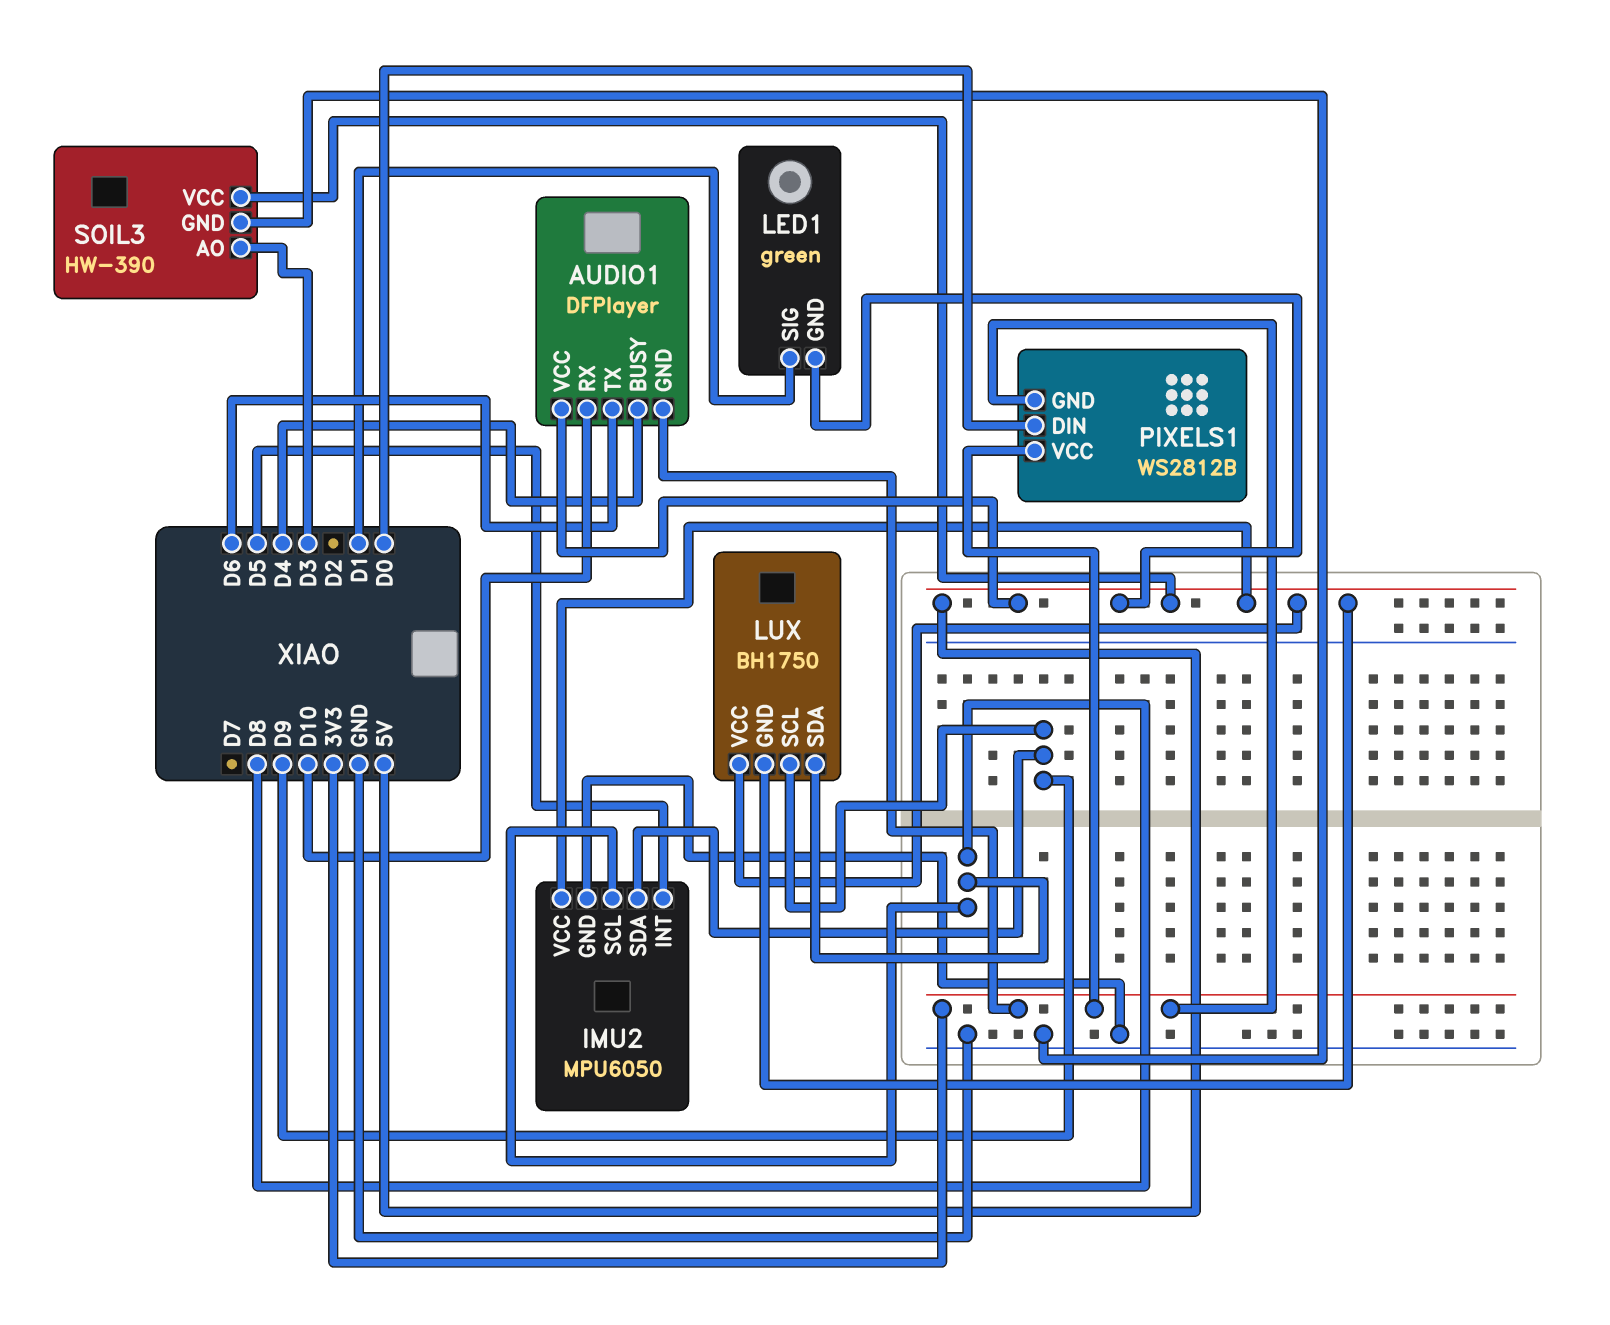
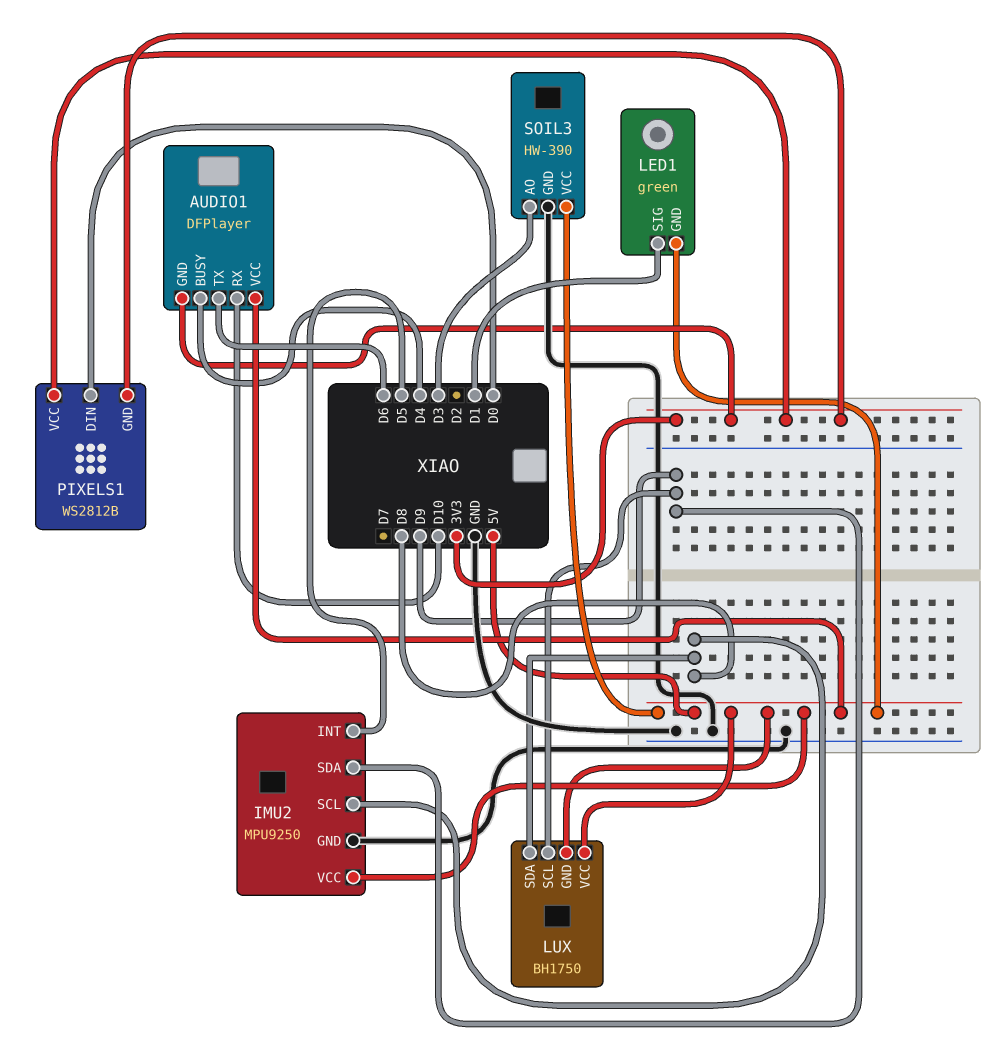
IMU2: MPU6050 -> MPU9250

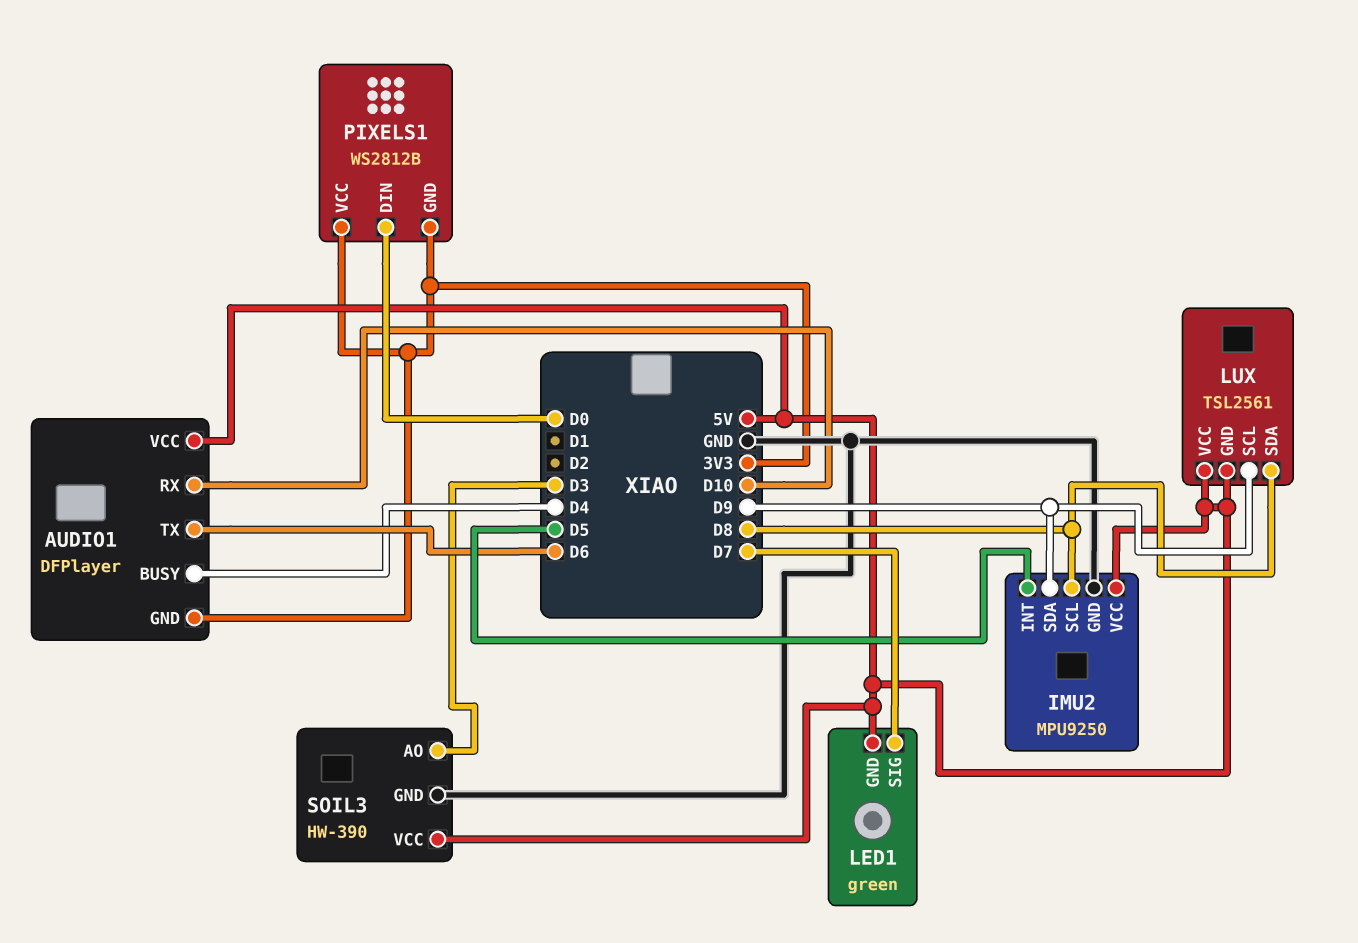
LED1 pin SIG: D1 -> D7
LUX: BH1750 -> TSL2561

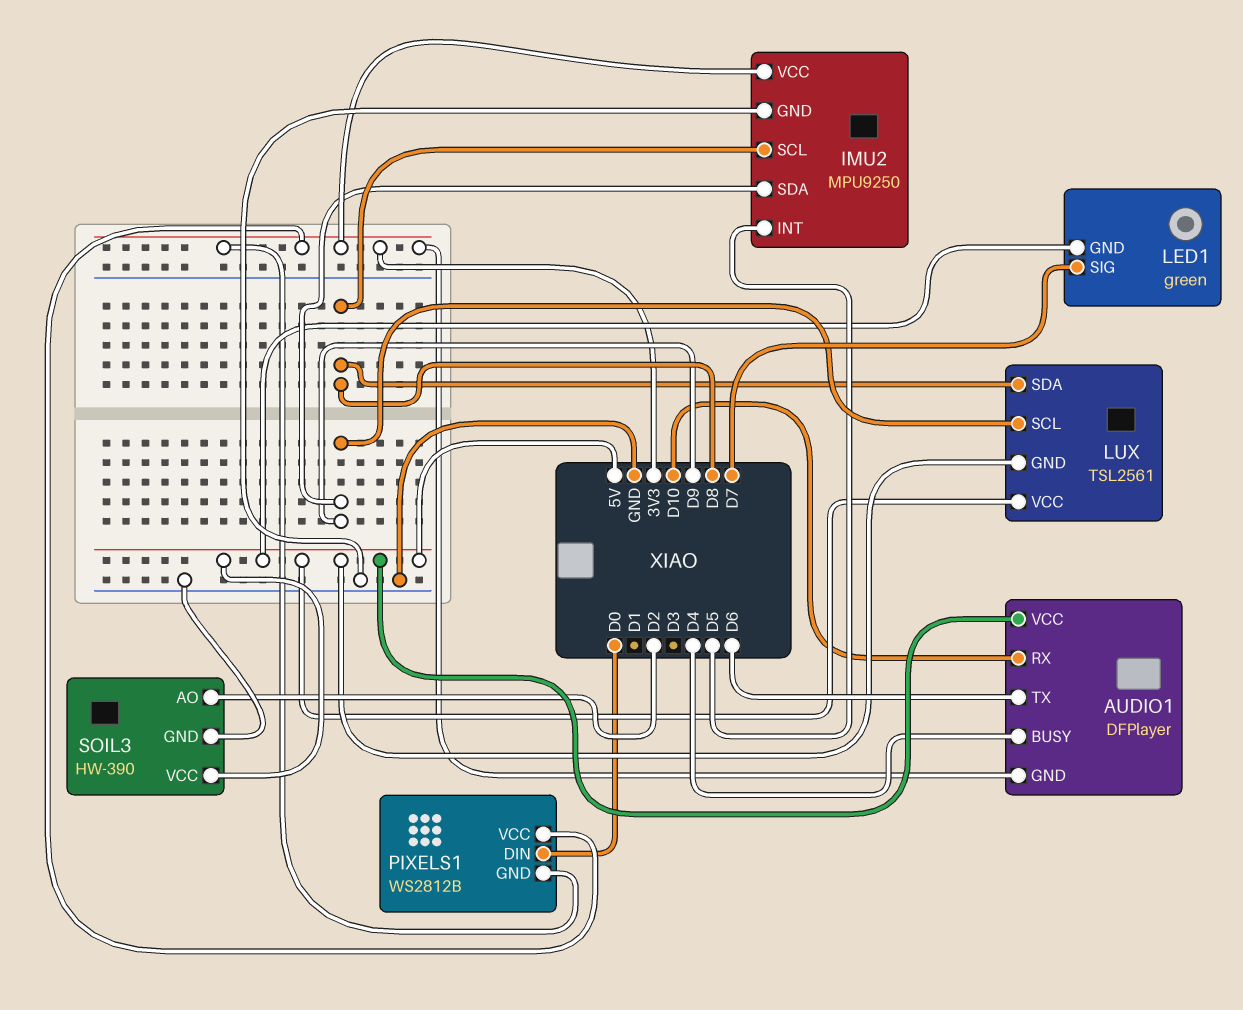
IMU2 pin VCC: 5V -> 3V3
SOIL3 pin AO: D3 -> D2

